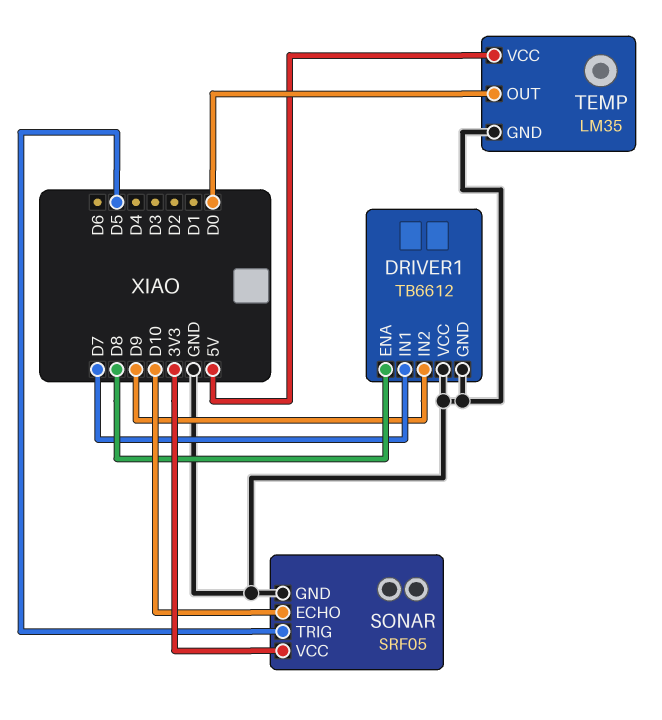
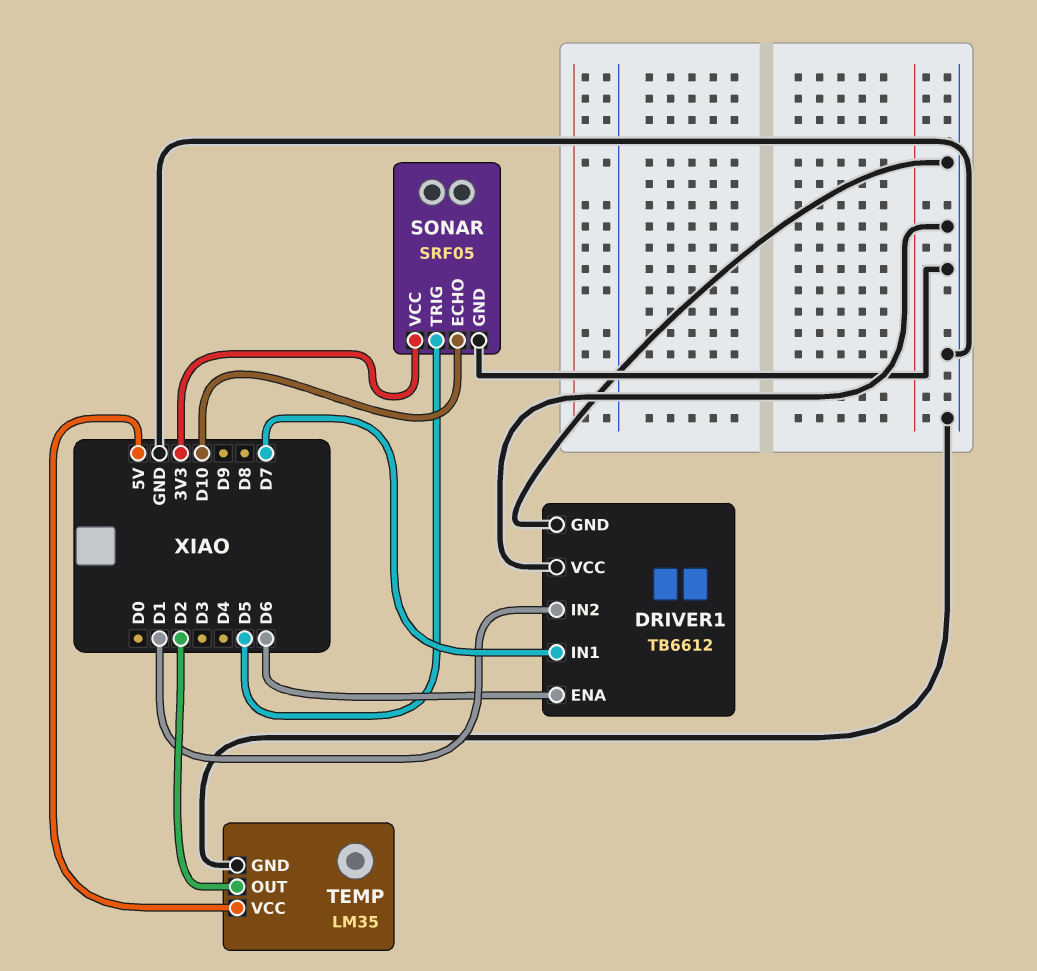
DRIVER1 pin ENA: D8 -> D6
DRIVER1 pin IN2: D9 -> D1
TEMP pin OUT: D0 -> D2

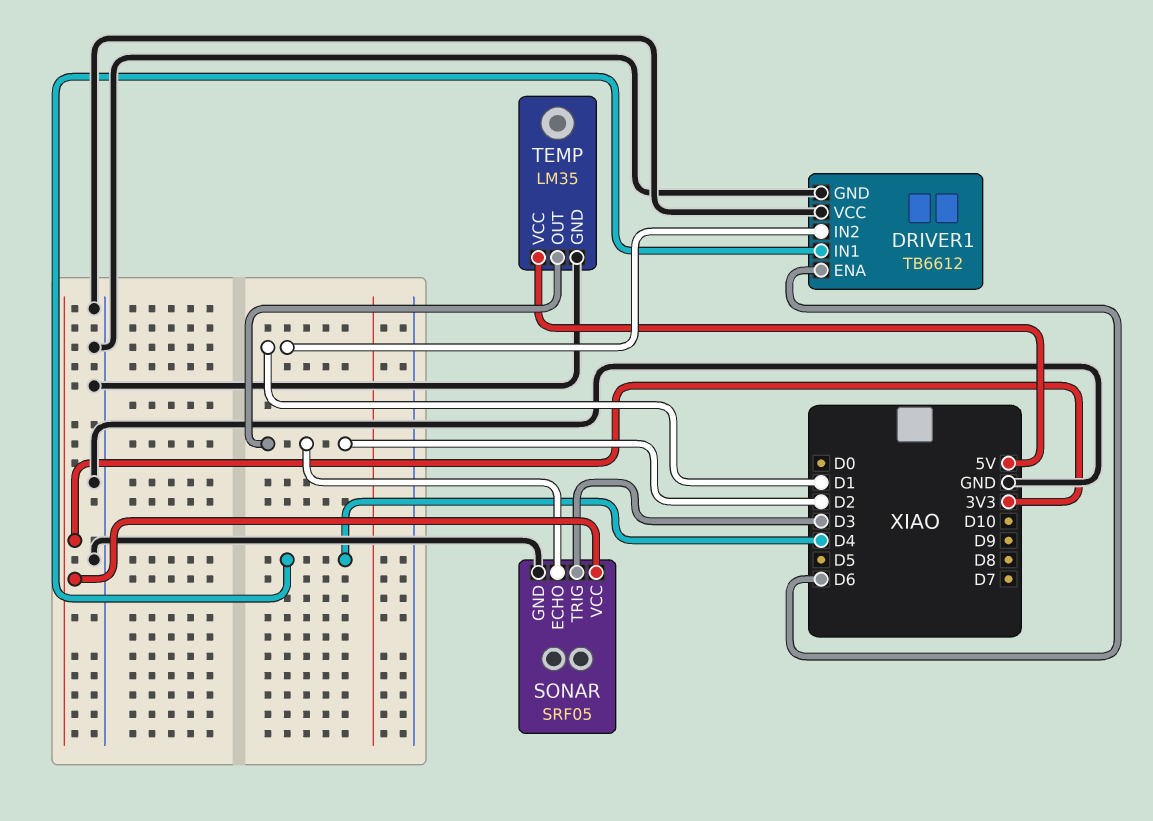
DRIVER1 pin IN1: D7 -> D4
SONAR pin ECHO: D10 -> D2
SONAR pin TRIG: D5 -> D3

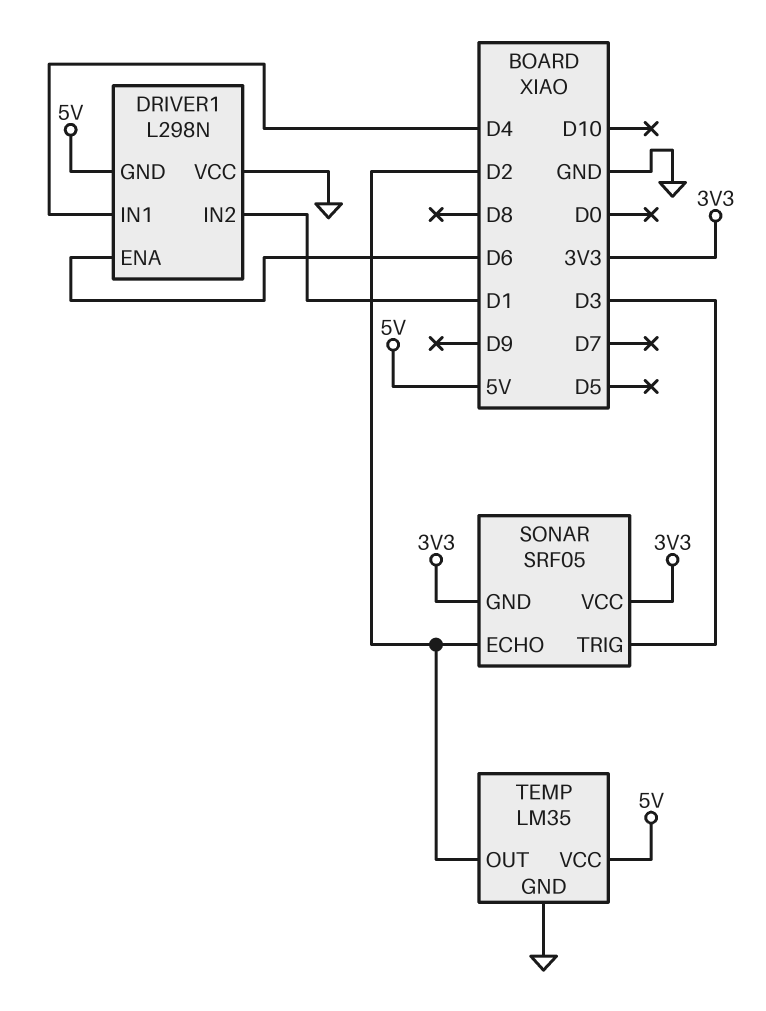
DRIVER1: TB6612 -> L298N
DRIVER1 pin GND: GND -> 5V
SONAR pin GND: GND -> 3V3

